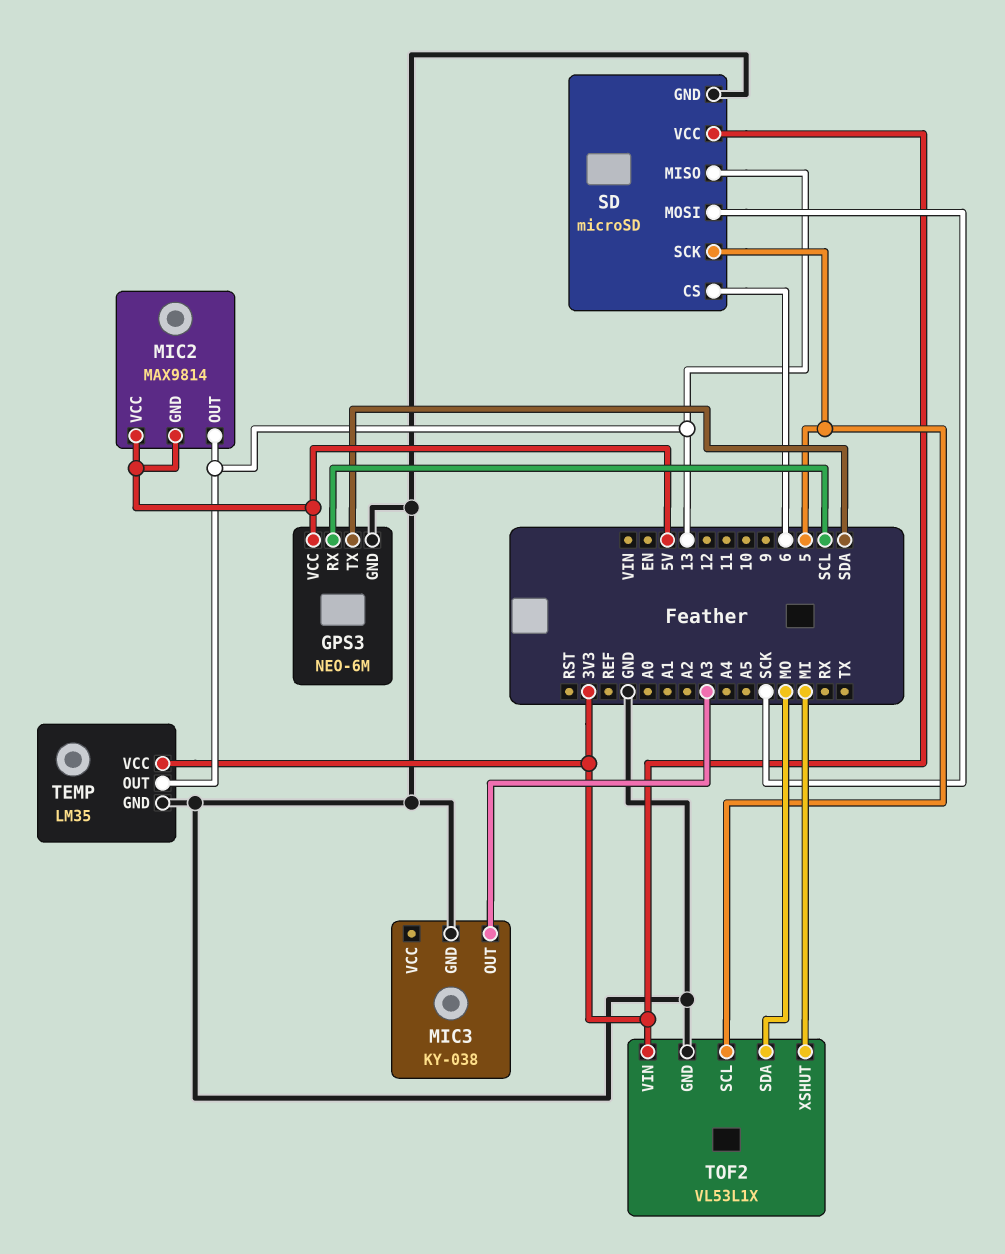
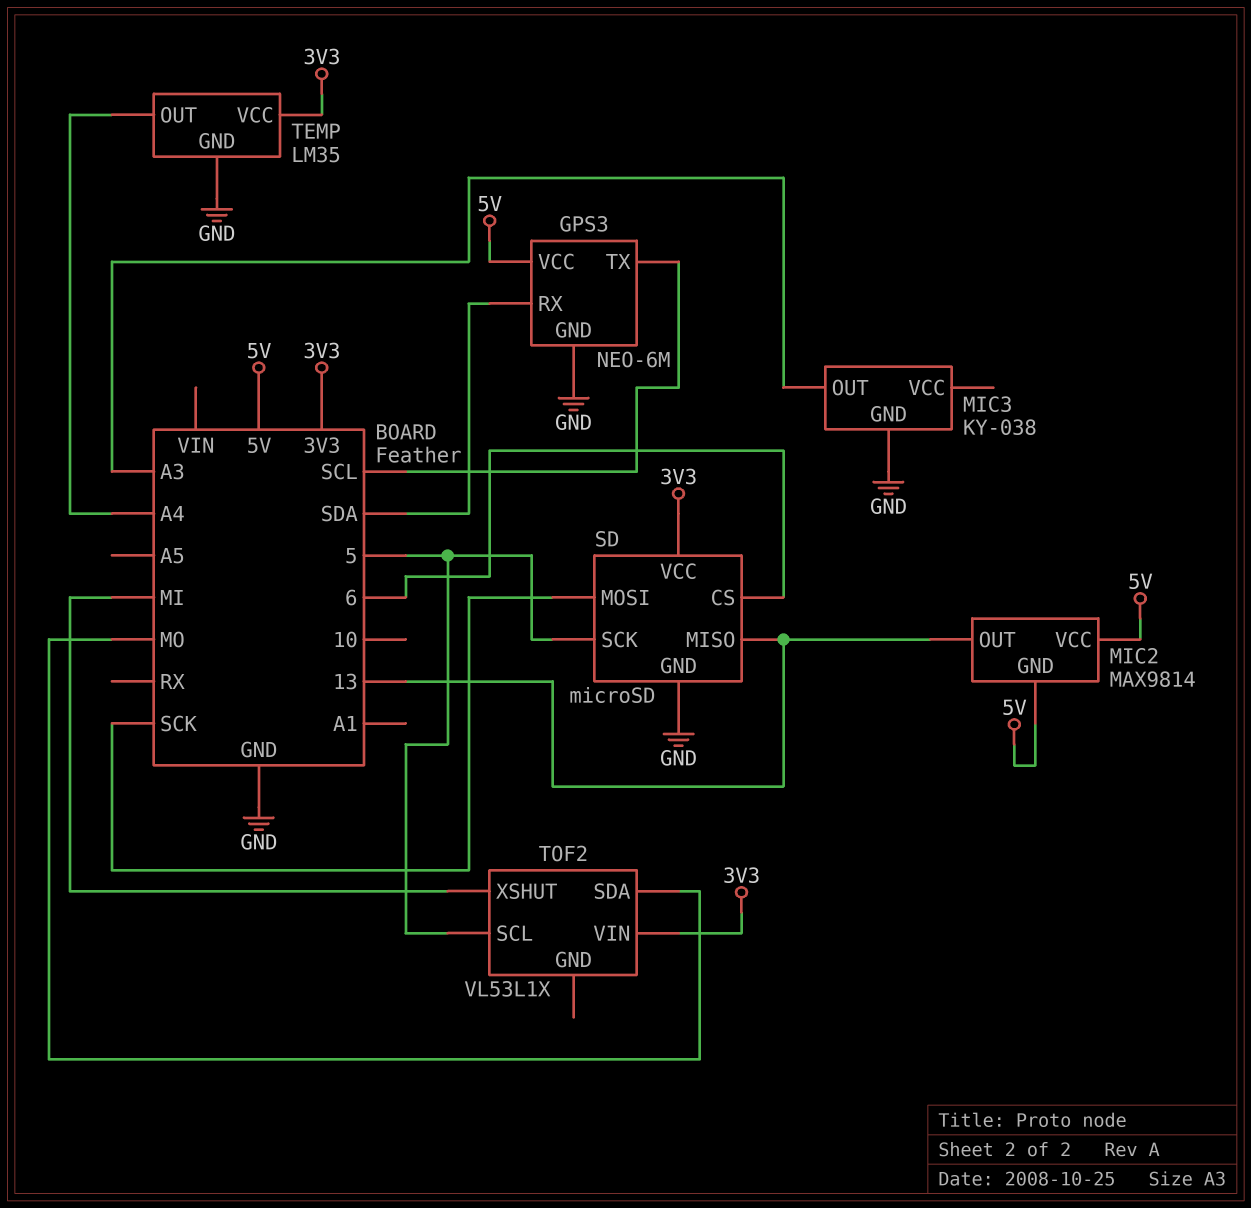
GPS3 pin RX: SCL -> SDA
GPS3 pin TX: SDA -> SCL
TEMP pin OUT: 13 -> A4
TOF2 pin GND: GND -> none

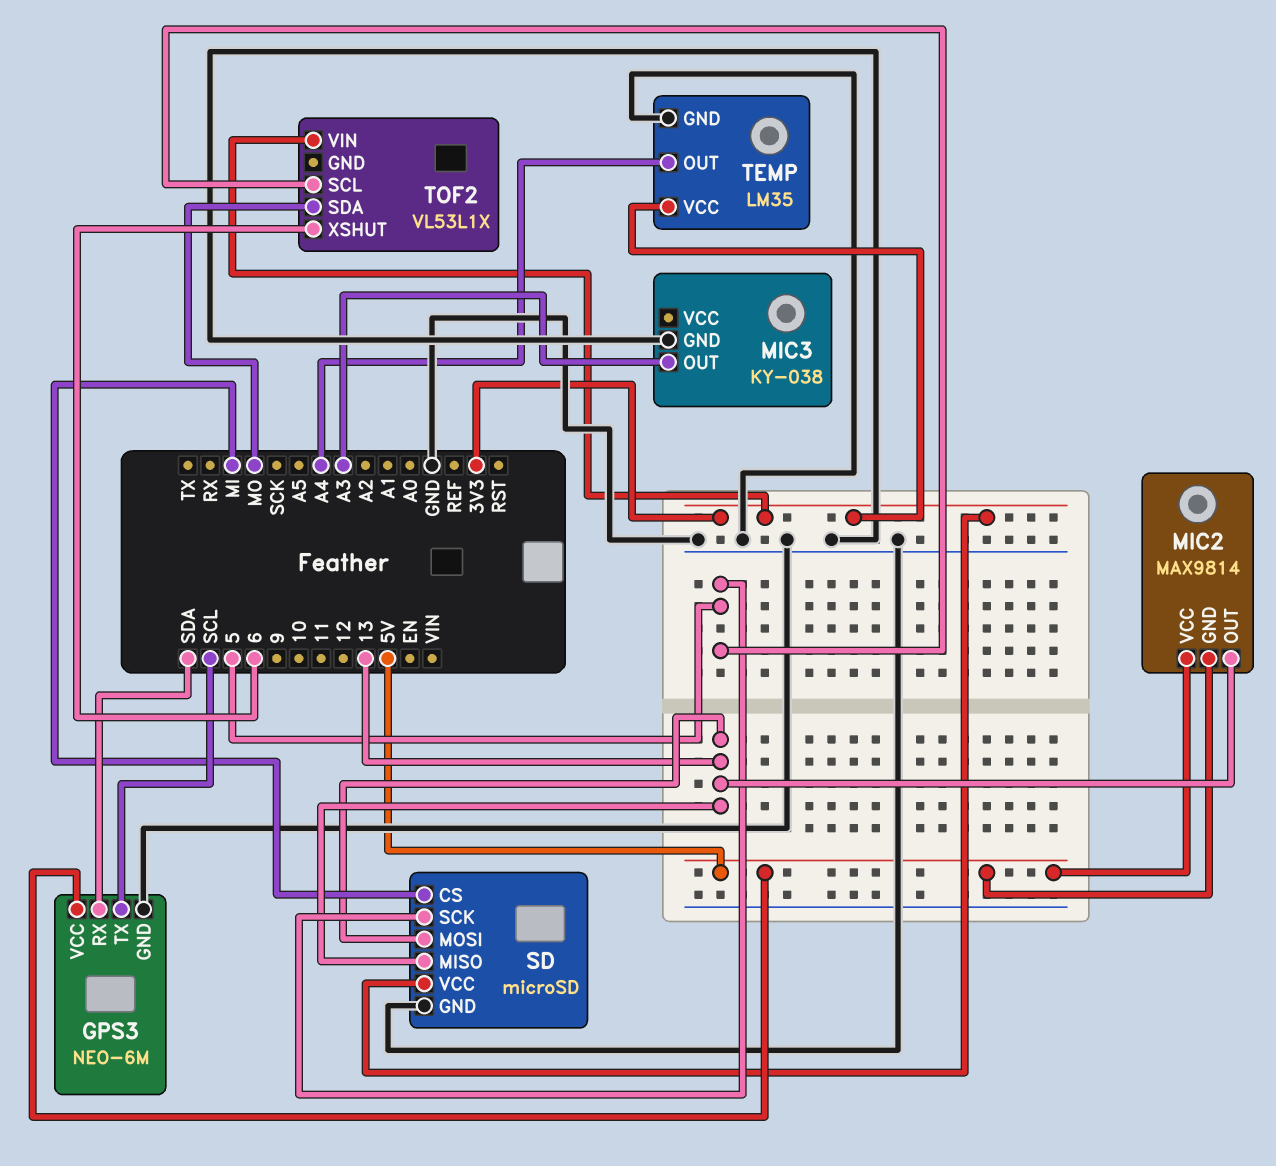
SD pin CS: 6 -> MI
SD pin MOSI: SCK -> 13
TOF2 pin XSHUT: MI -> 6

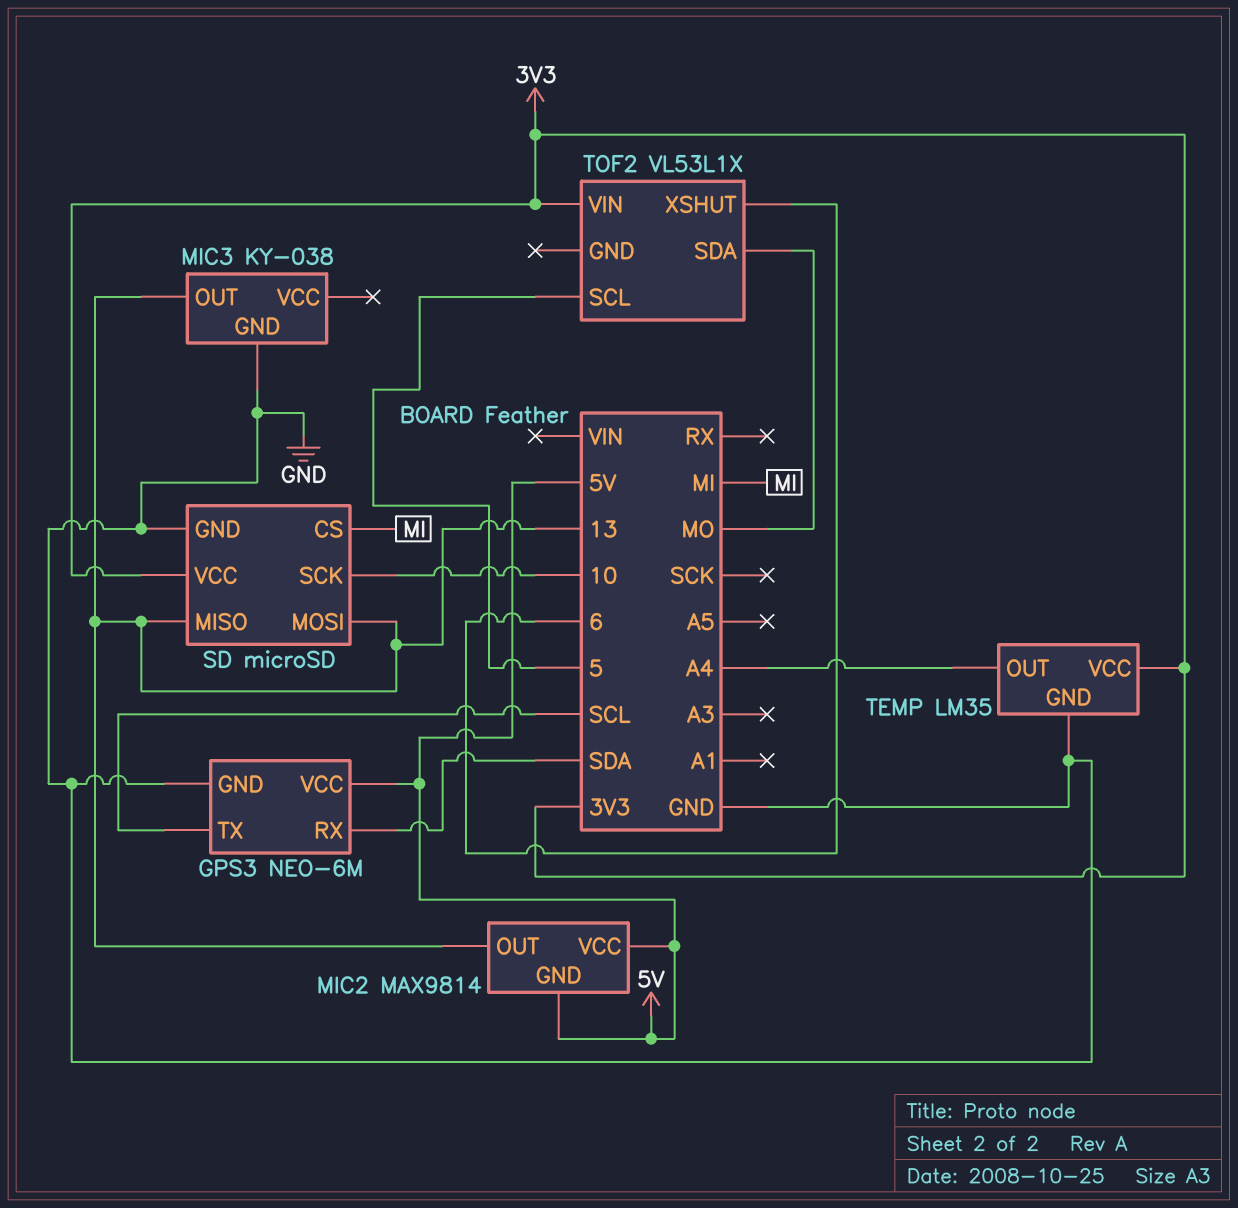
MIC3 pin OUT: A3 -> 13
SD pin SCK: 5 -> 10

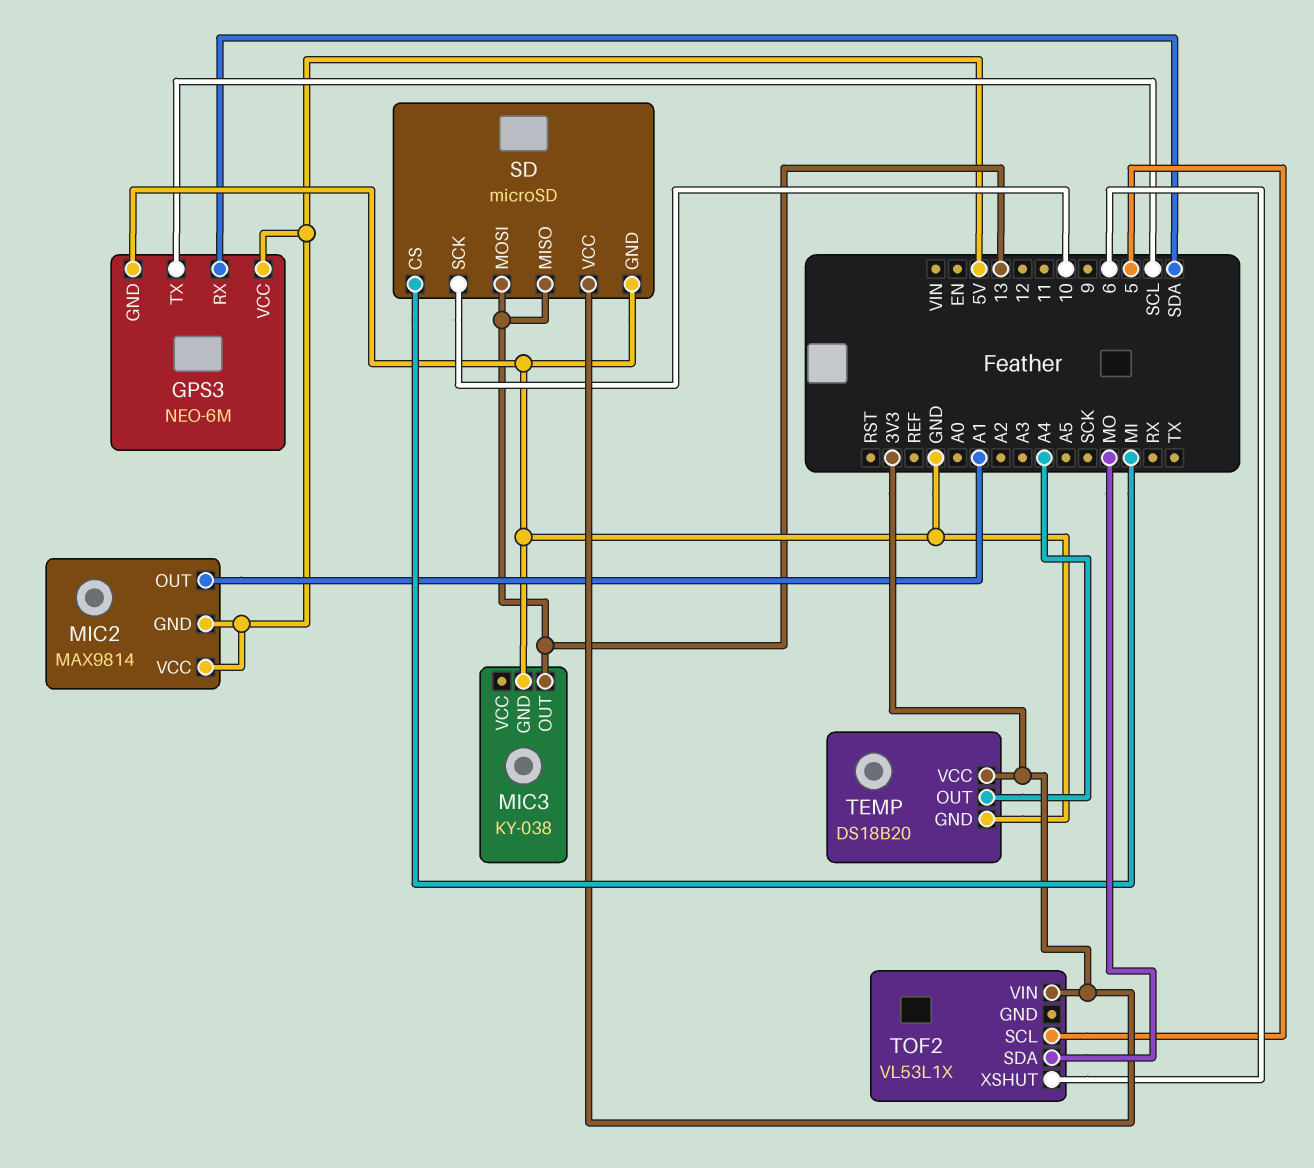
MIC2 pin OUT: 13 -> A1
TEMP: LM35 -> DS18B20

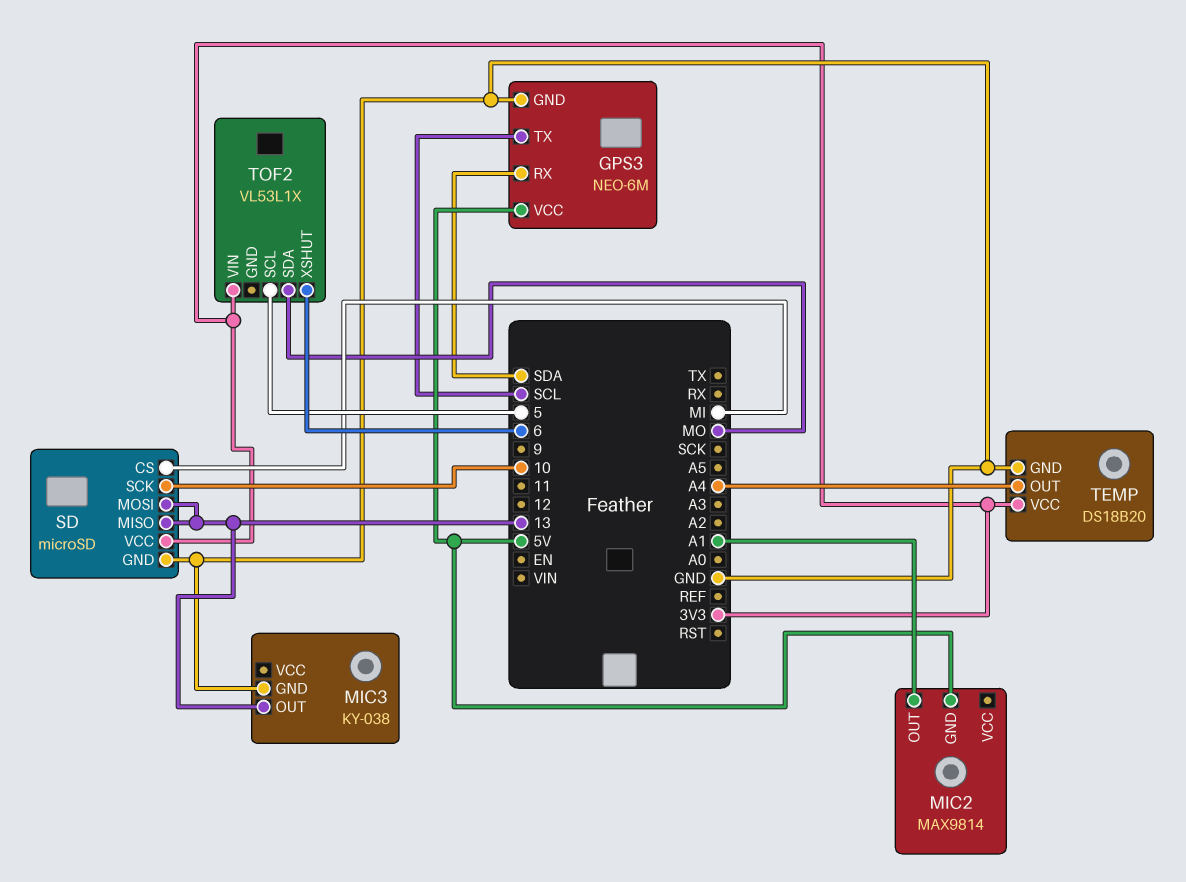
MIC2 pin VCC: 5V -> none

